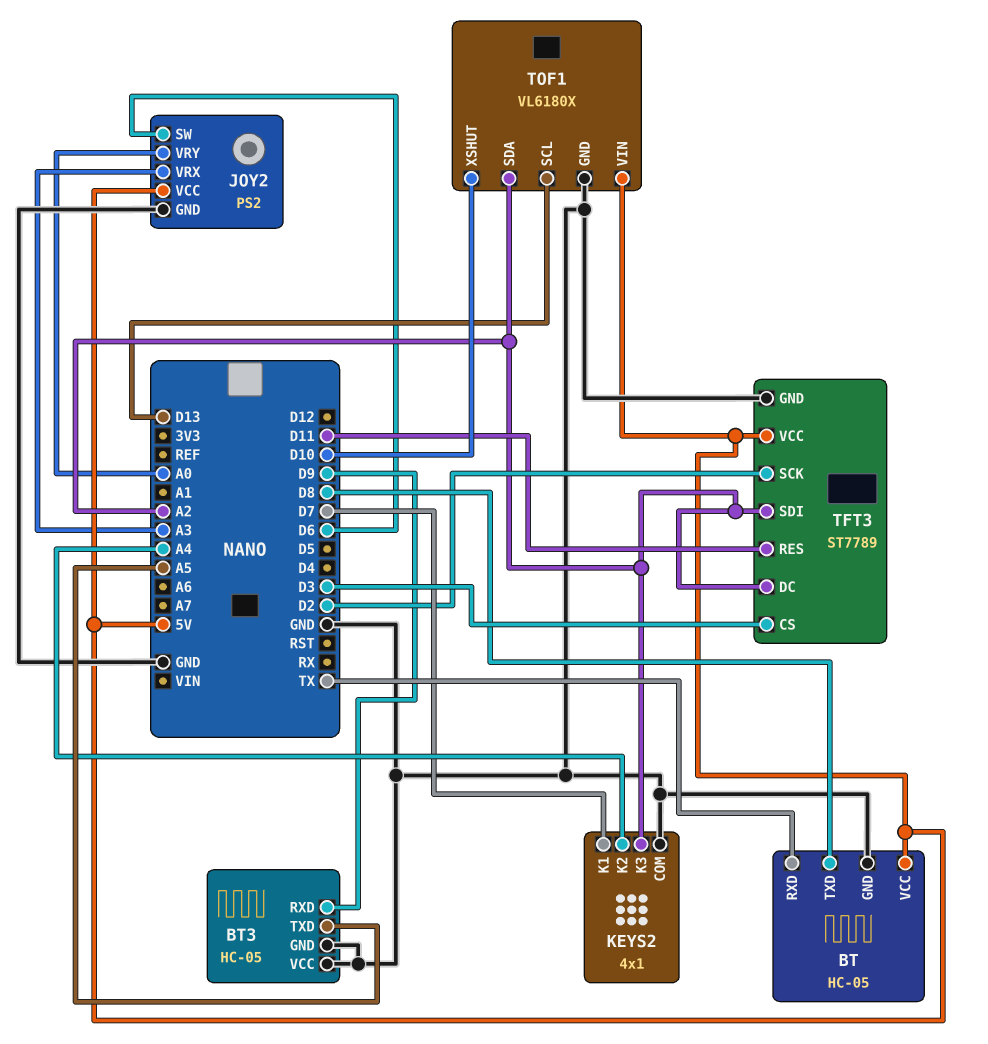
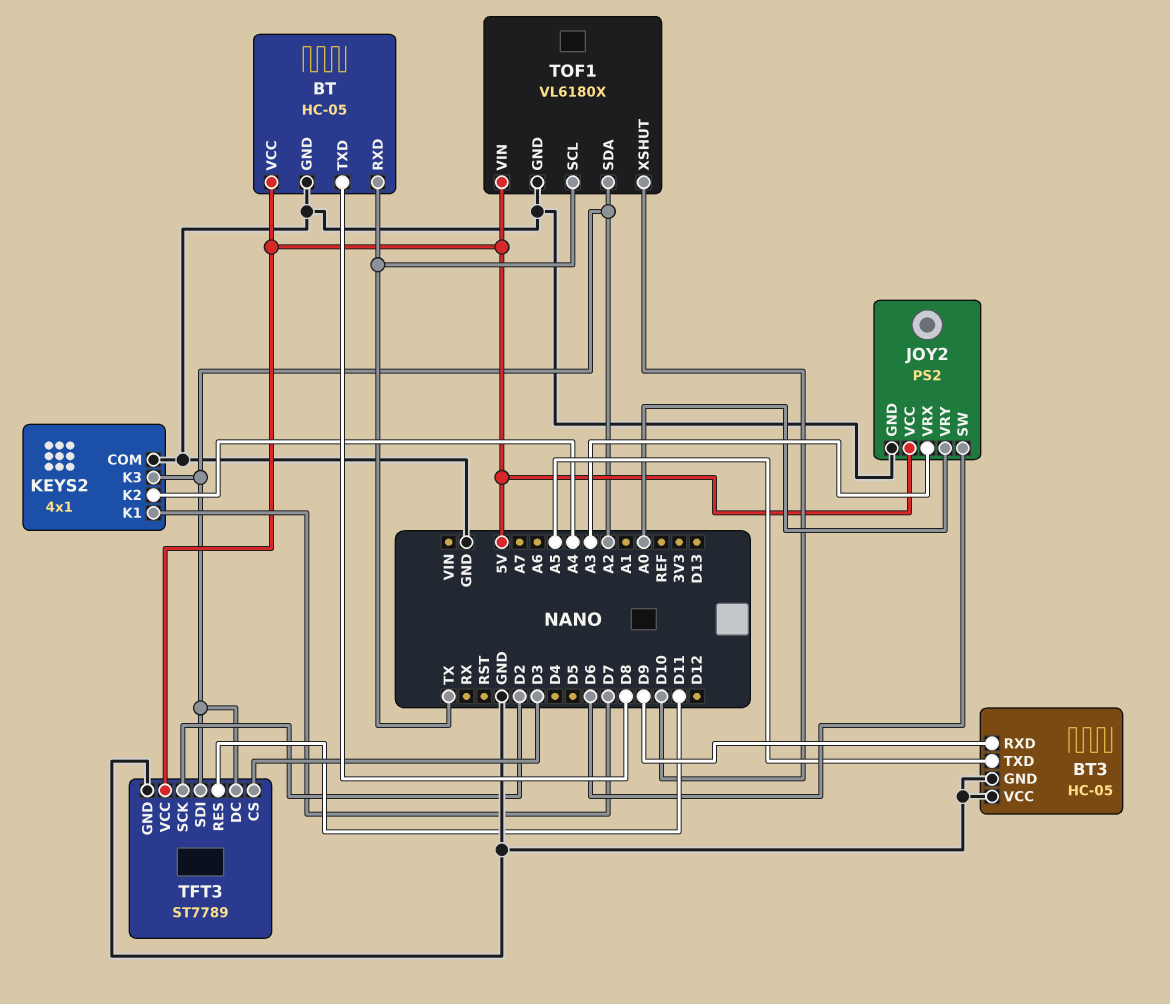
TOF1 pin SCL: D13 -> TX

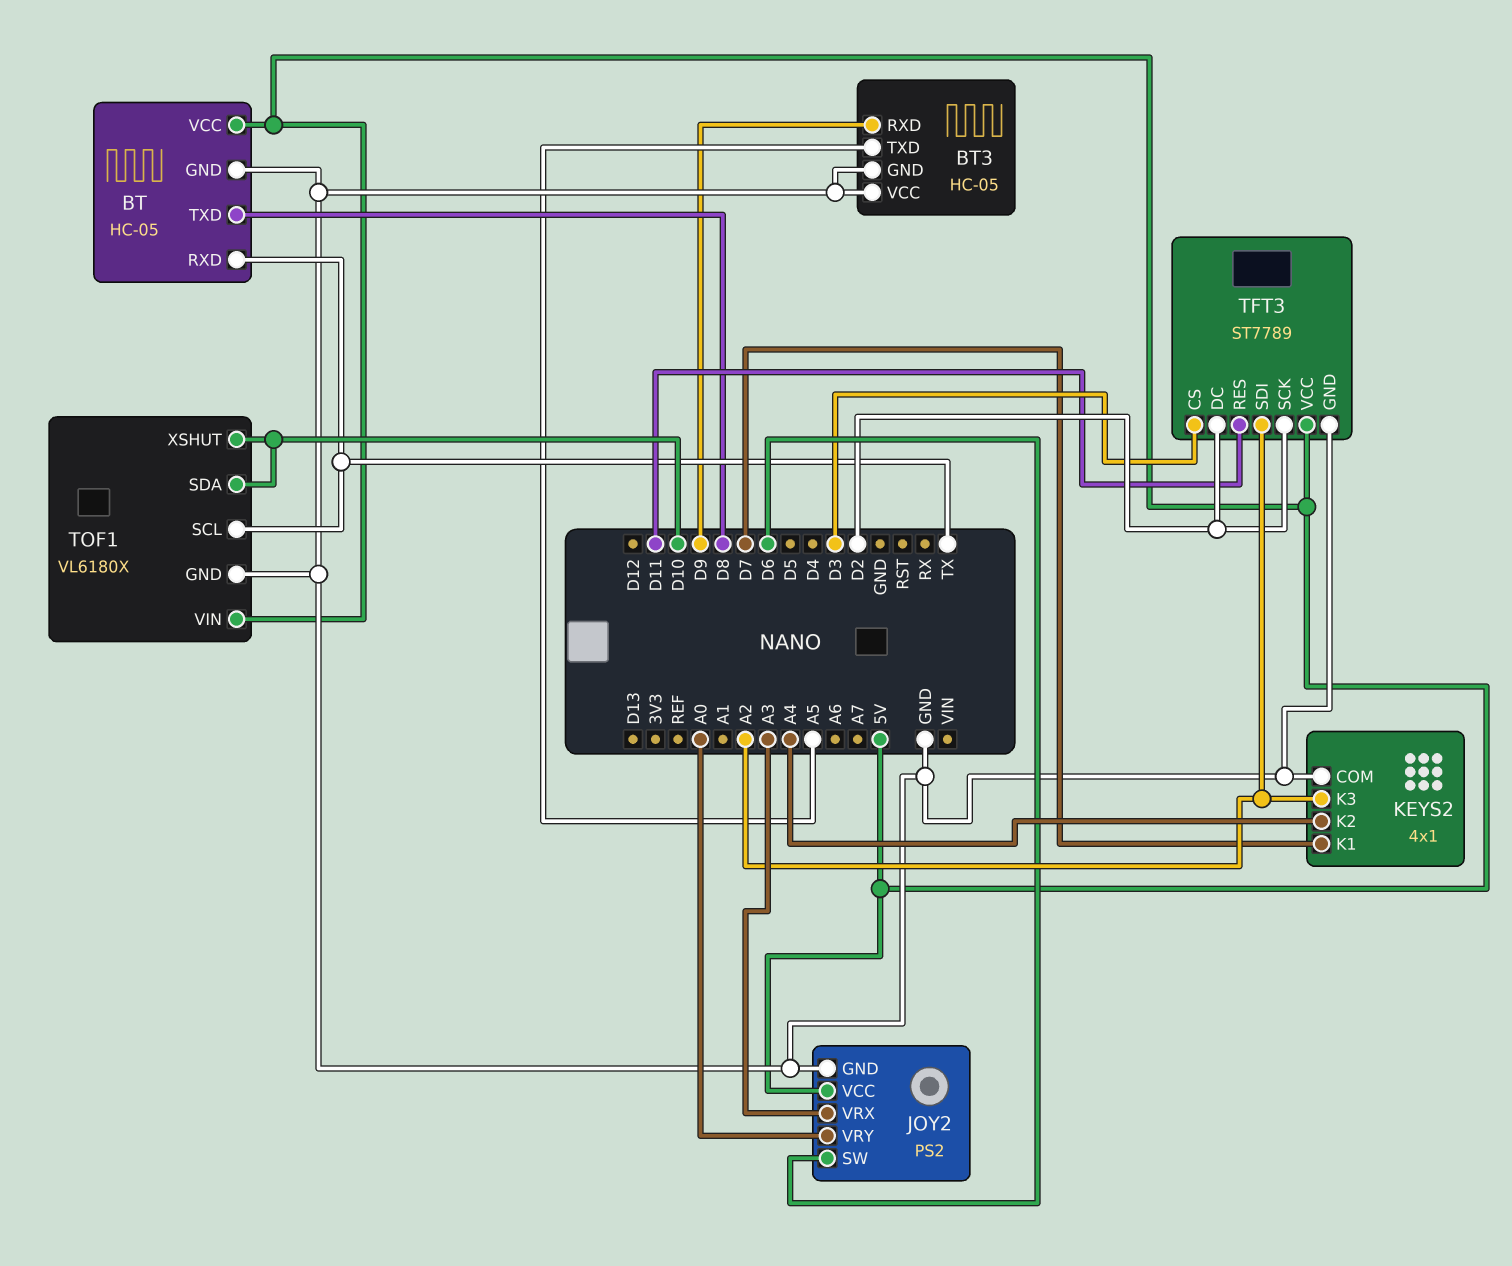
TFT3 pin DC: A2 -> D2
TOF1 pin SDA: A2 -> D10

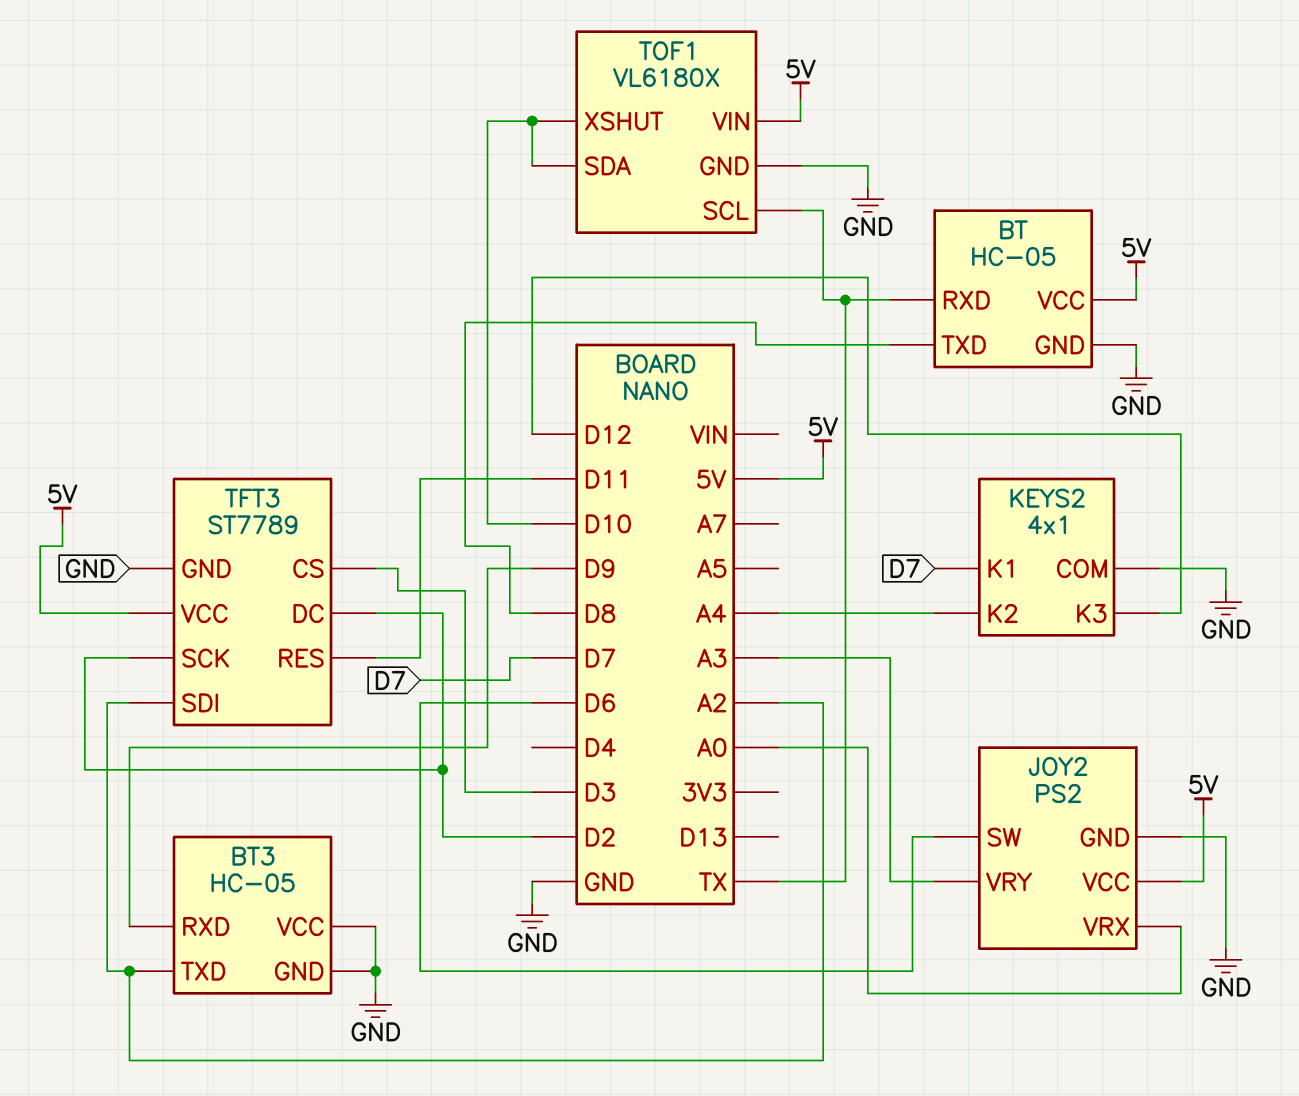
BT3 pin TXD: A5 -> A2
JOY2 pin VRX: A3 -> A0
JOY2 pin VRY: A0 -> A3
KEYS2 pin K3: A2 -> D12

